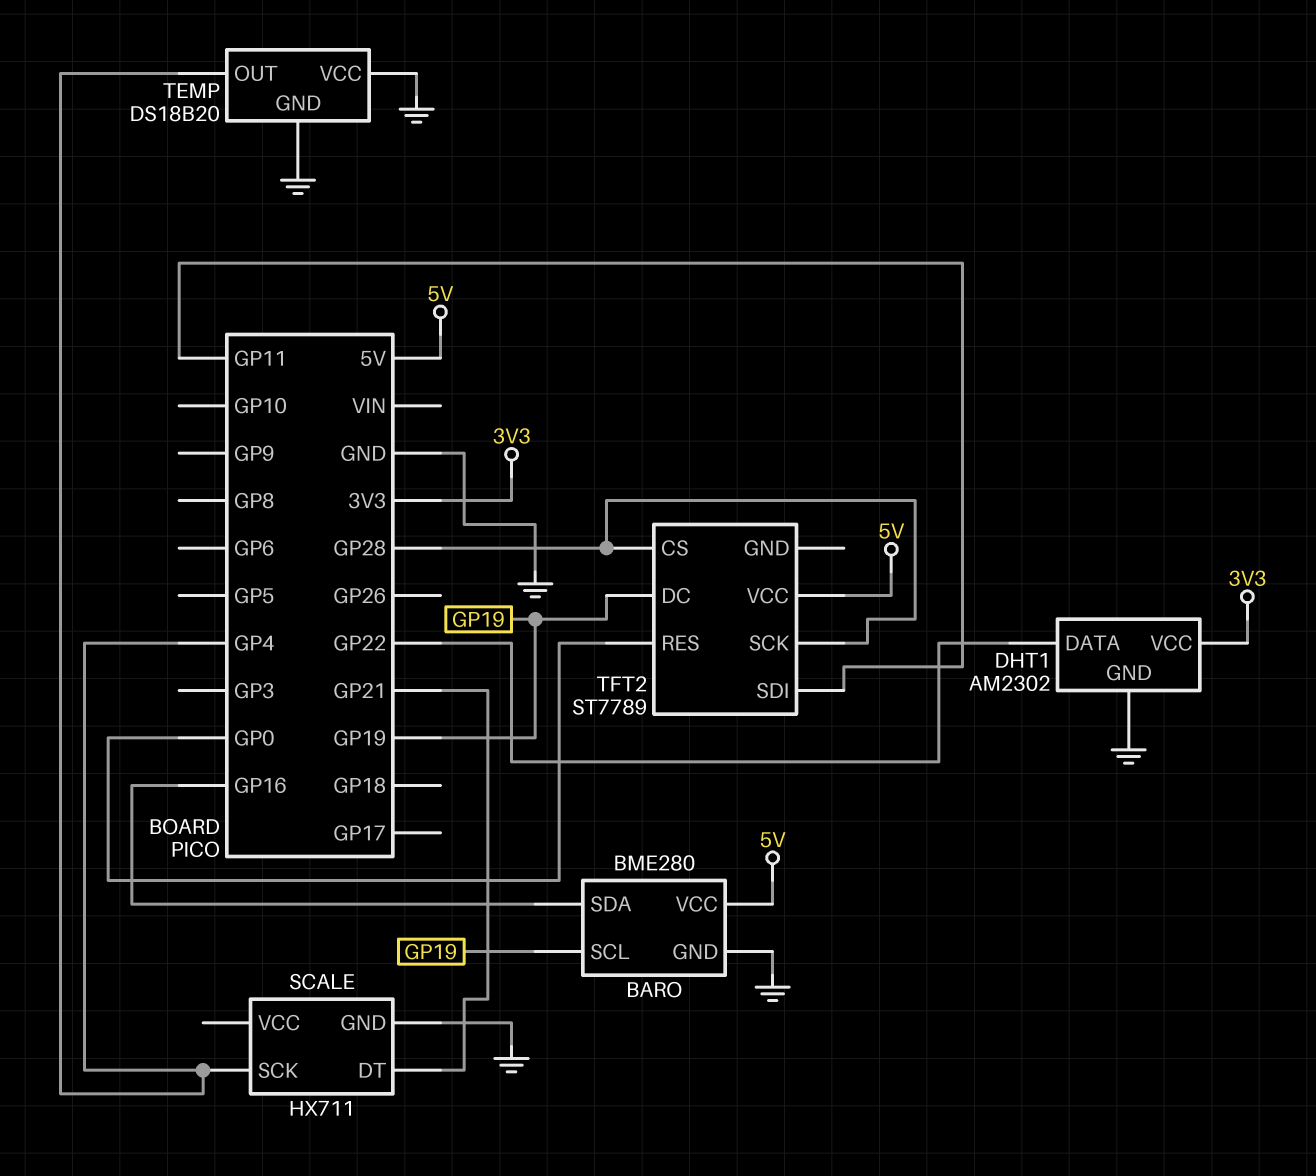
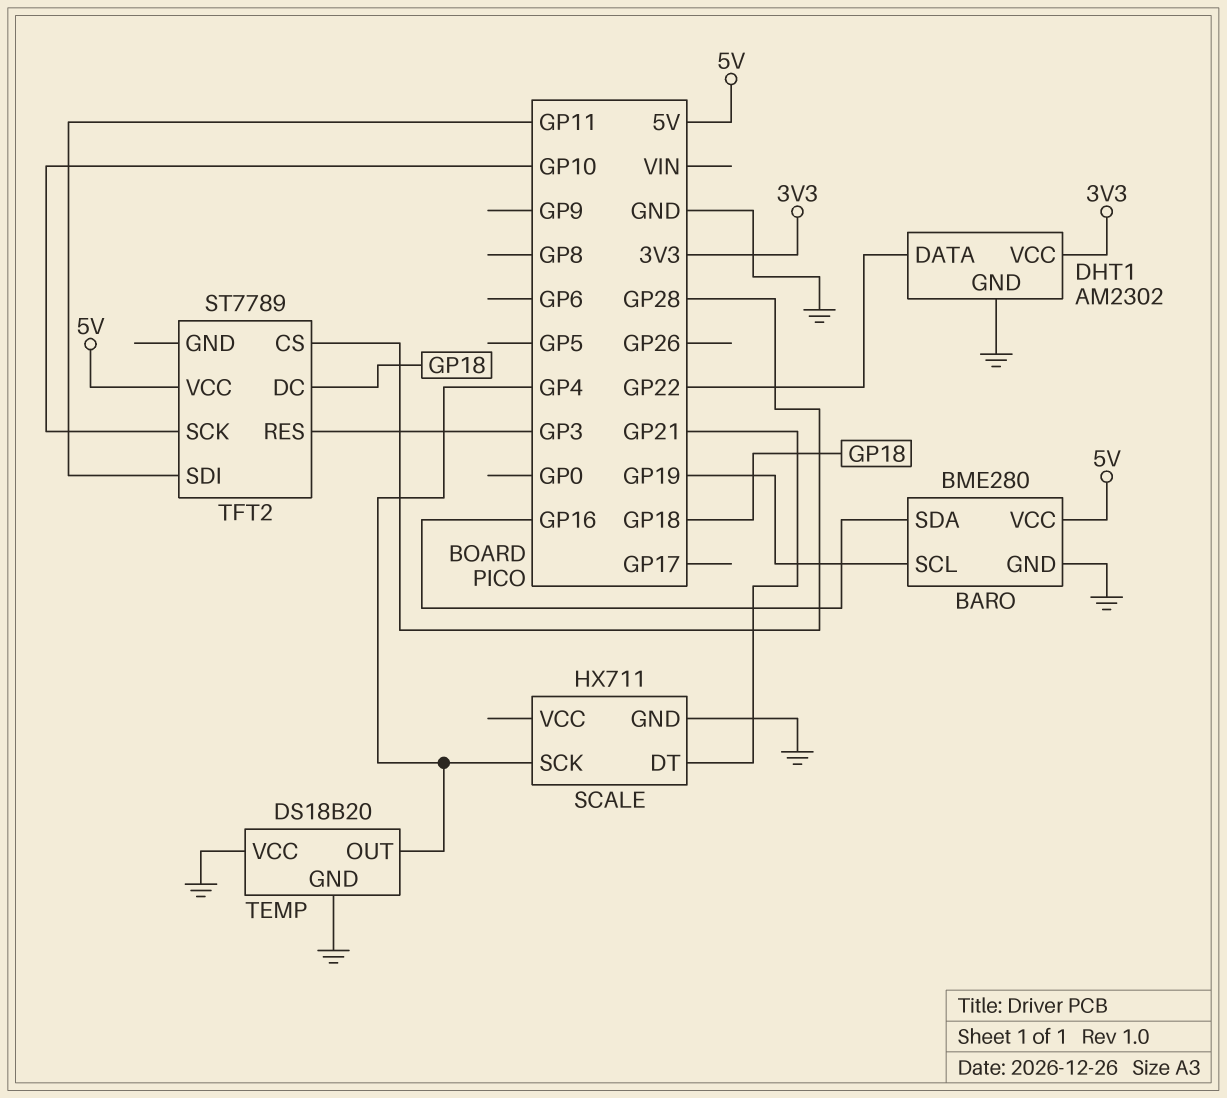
TFT2 pin DC: GP19 -> GP18
TFT2 pin RES: GP0 -> GP3
TFT2 pin SCK: GP28 -> GP10

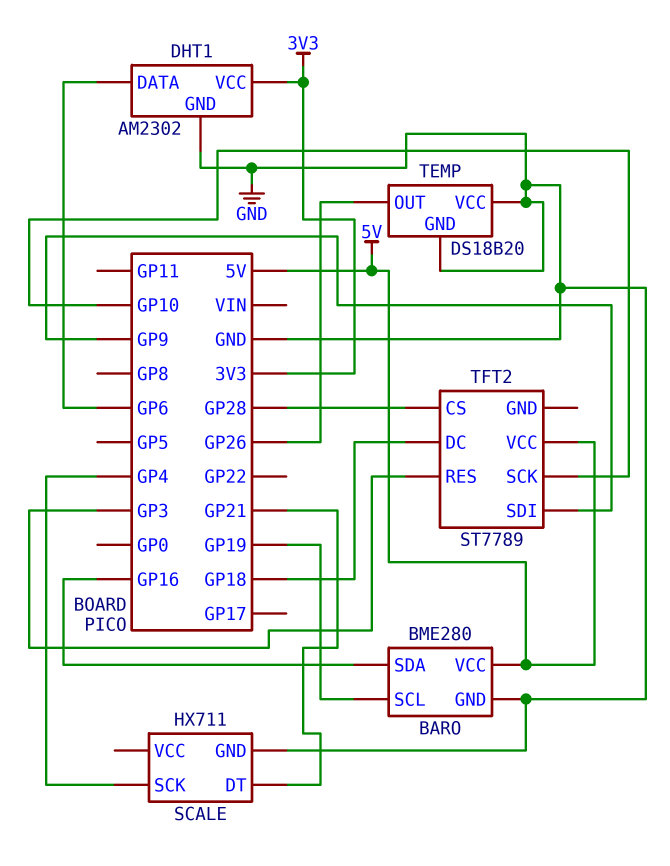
DHT1 pin DATA: GP22 -> GP6
TEMP pin OUT: GP4 -> GP26
TFT2 pin SDI: GP11 -> GP9

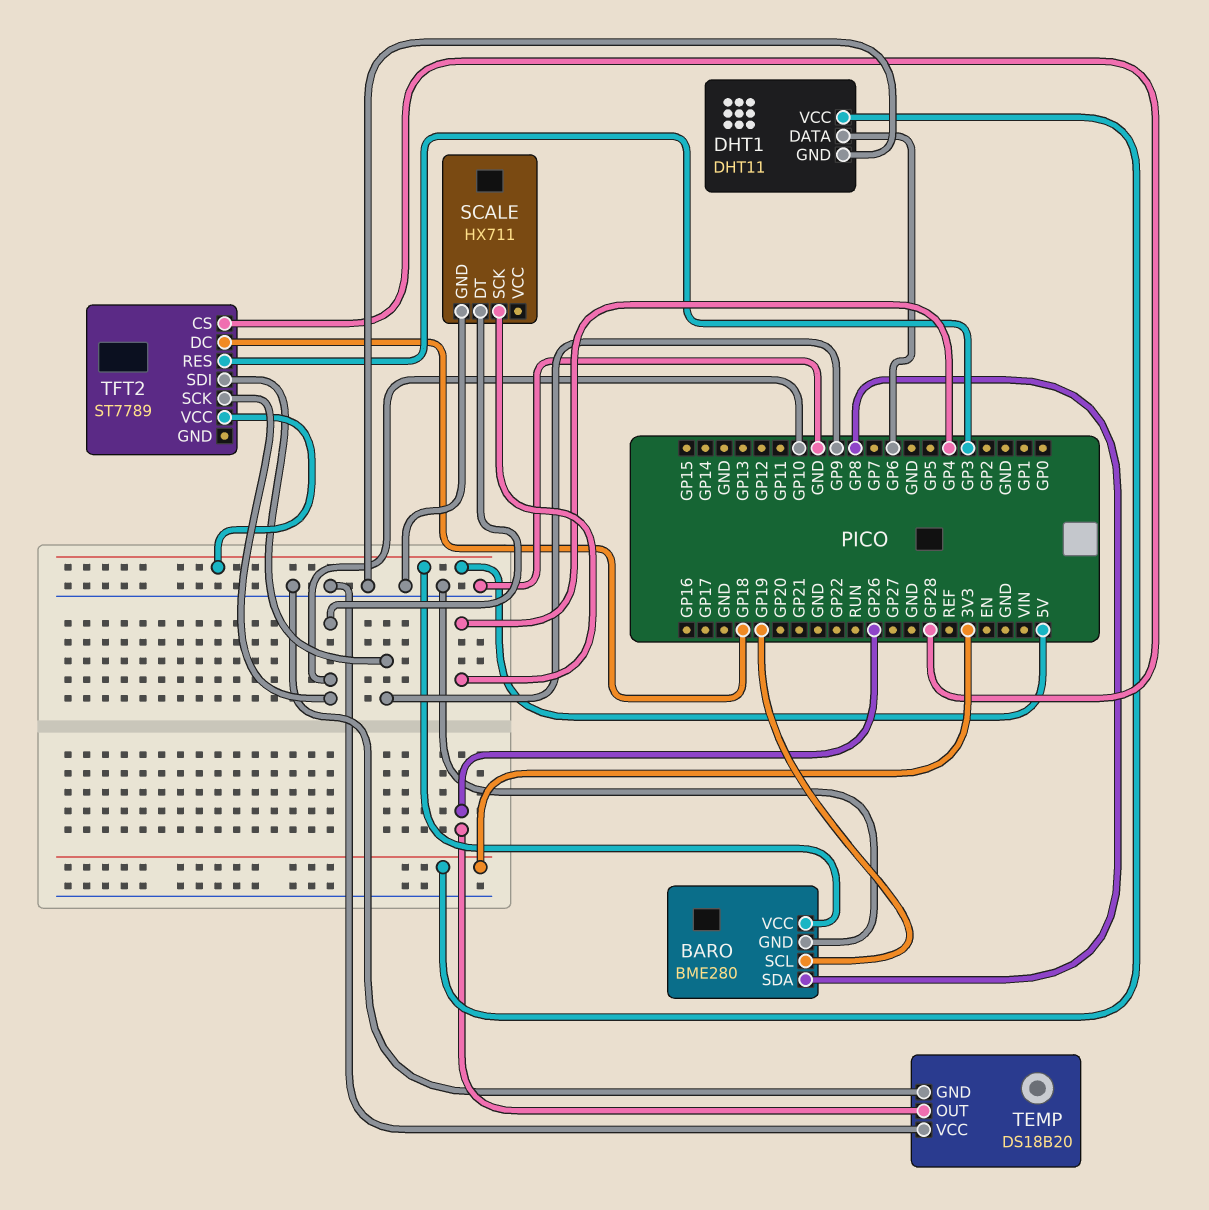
BARO pin SDA: GP16 -> GP8
DHT1: AM2302 -> DHT11
SCALE pin DT: GP21 -> GP10

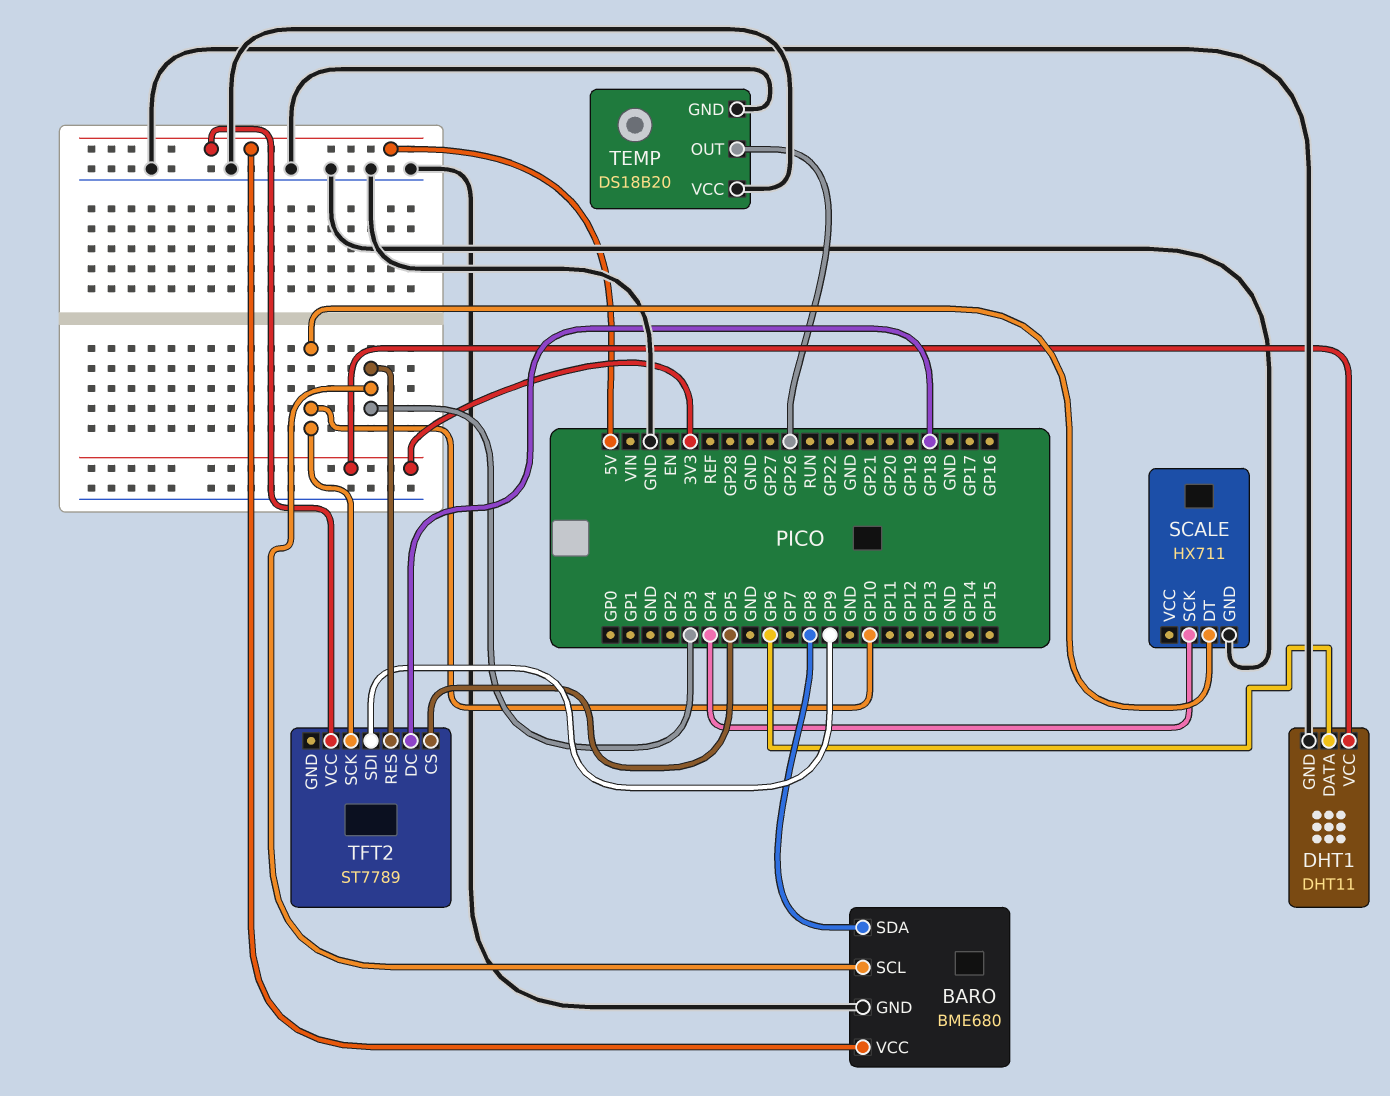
BARO: BME280 -> BME680
BARO pin SCL: GP19 -> GP3
TFT2 pin CS: GP28 -> GP5

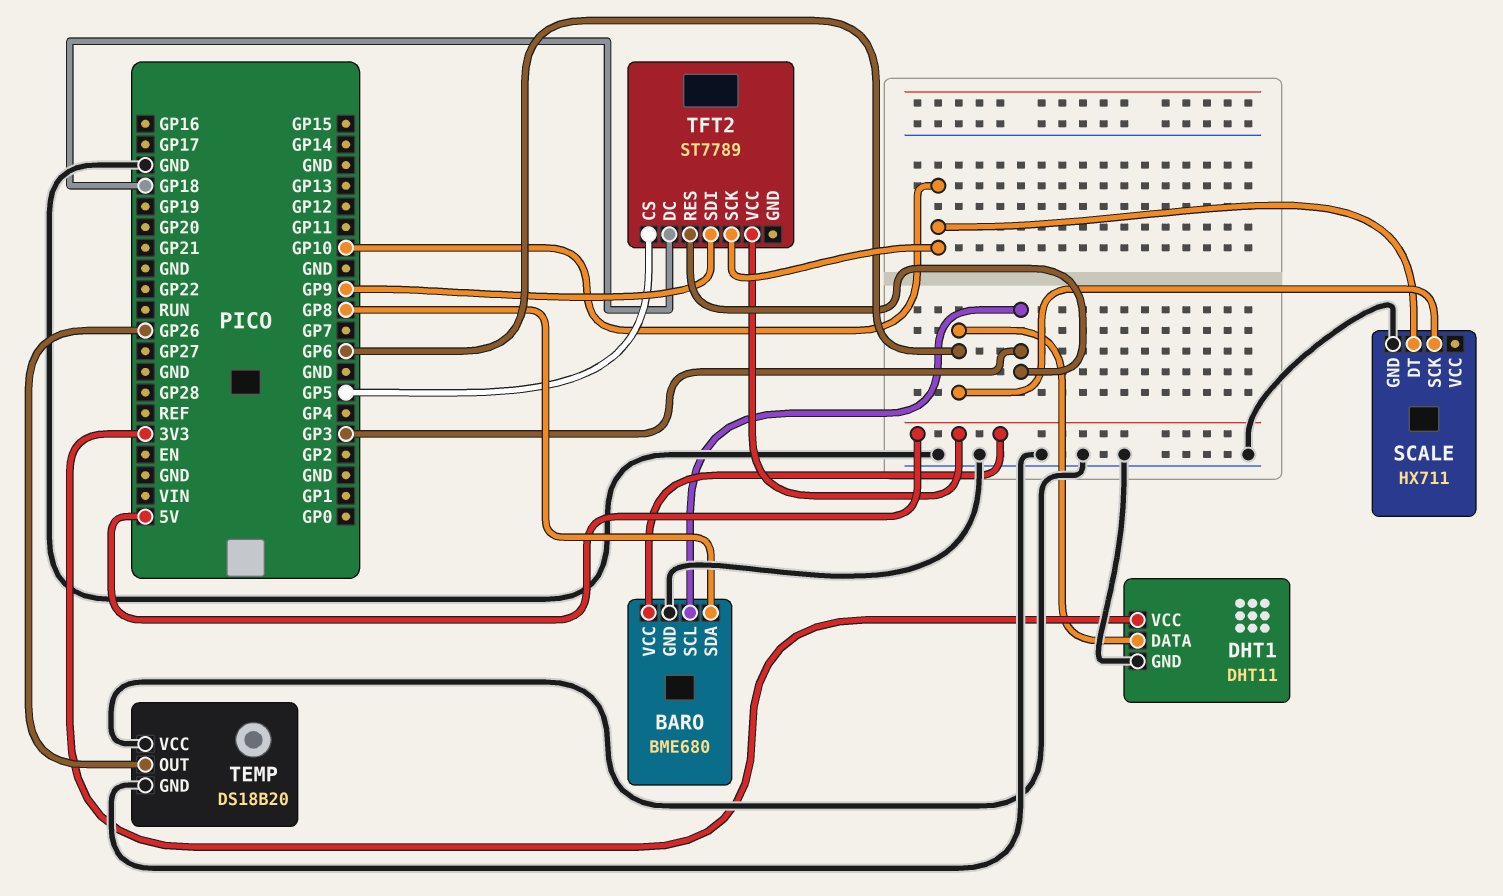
SCALE pin SCK: GP4 -> GP6

